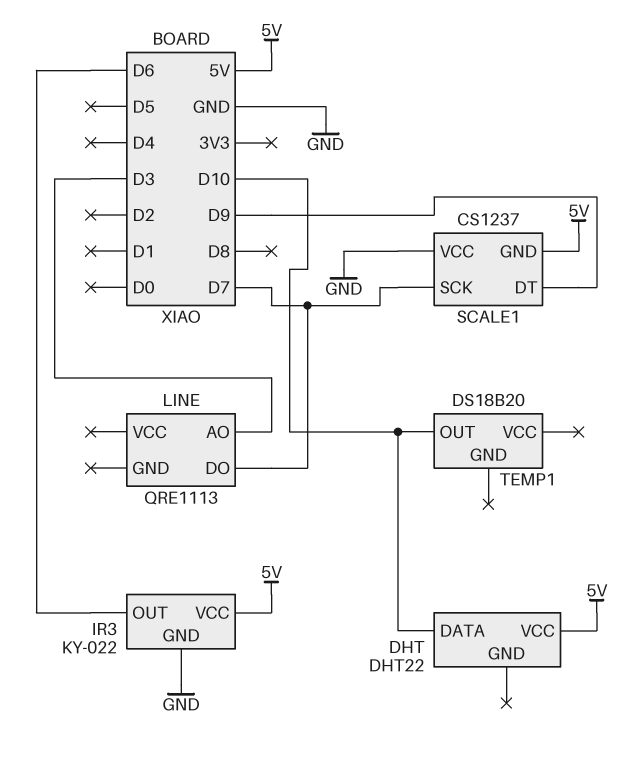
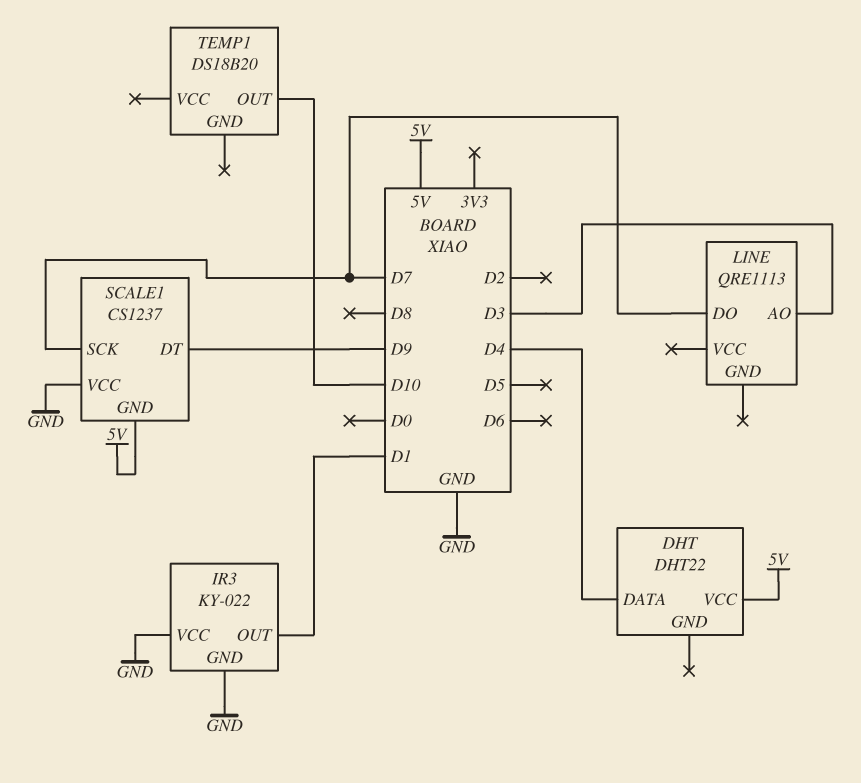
DHT pin DATA: D10 -> D4
IR3 pin OUT: D6 -> D1
IR3 pin VCC: 5V -> GND

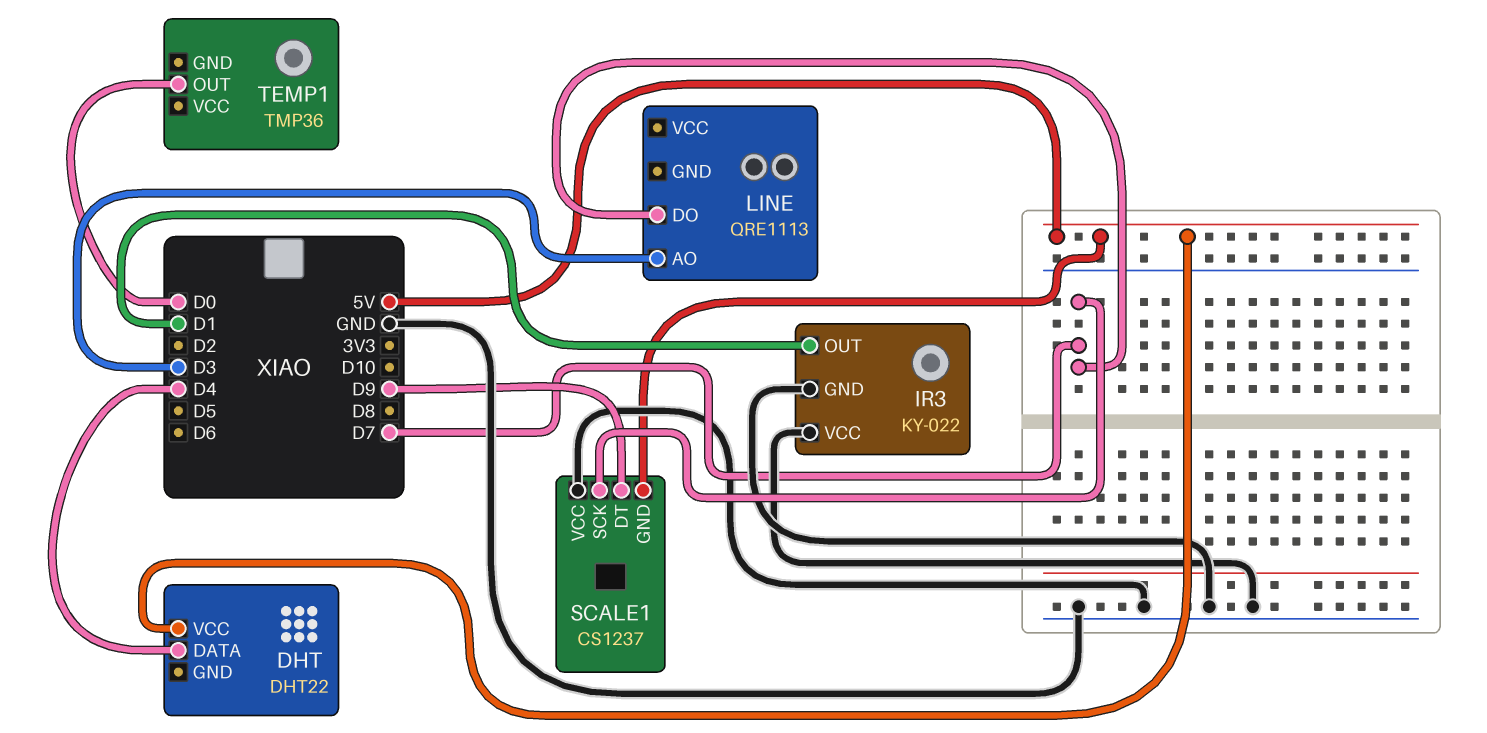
TEMP1: DS18B20 -> TMP36
TEMP1 pin OUT: D10 -> D0

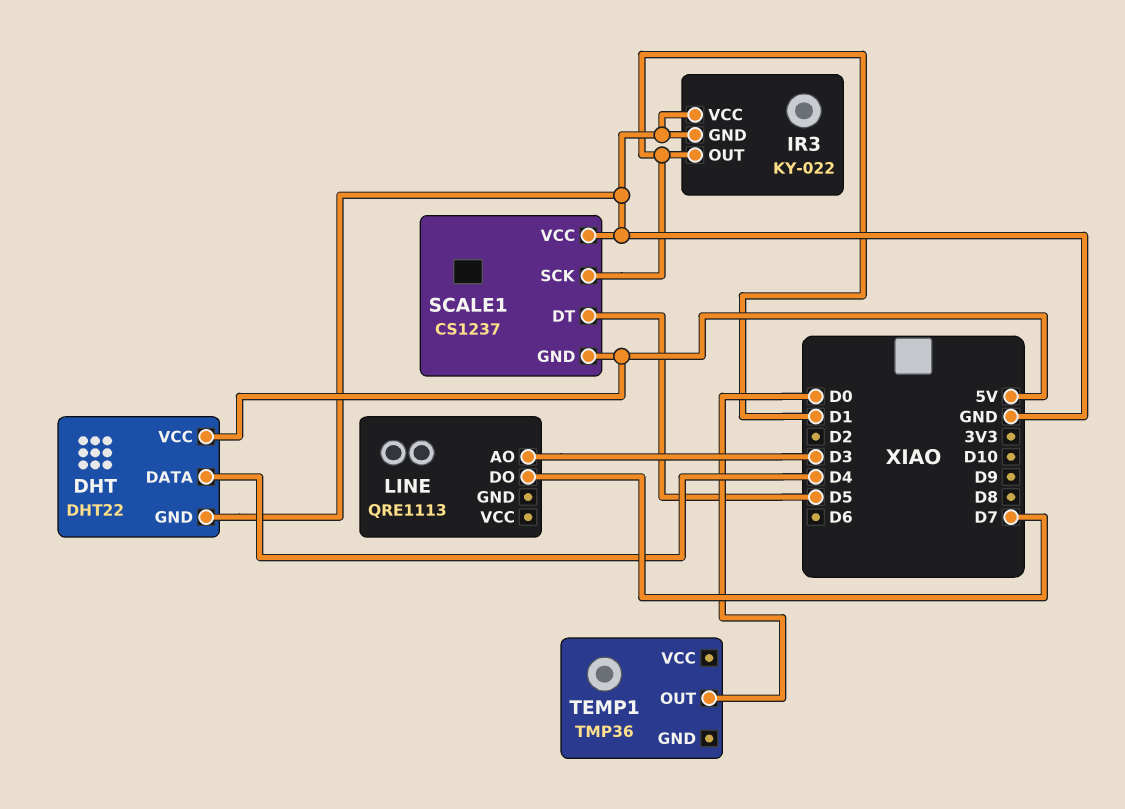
DHT pin GND: none -> GND
SCALE1 pin DT: D9 -> D5
SCALE1 pin SCK: D7 -> D1

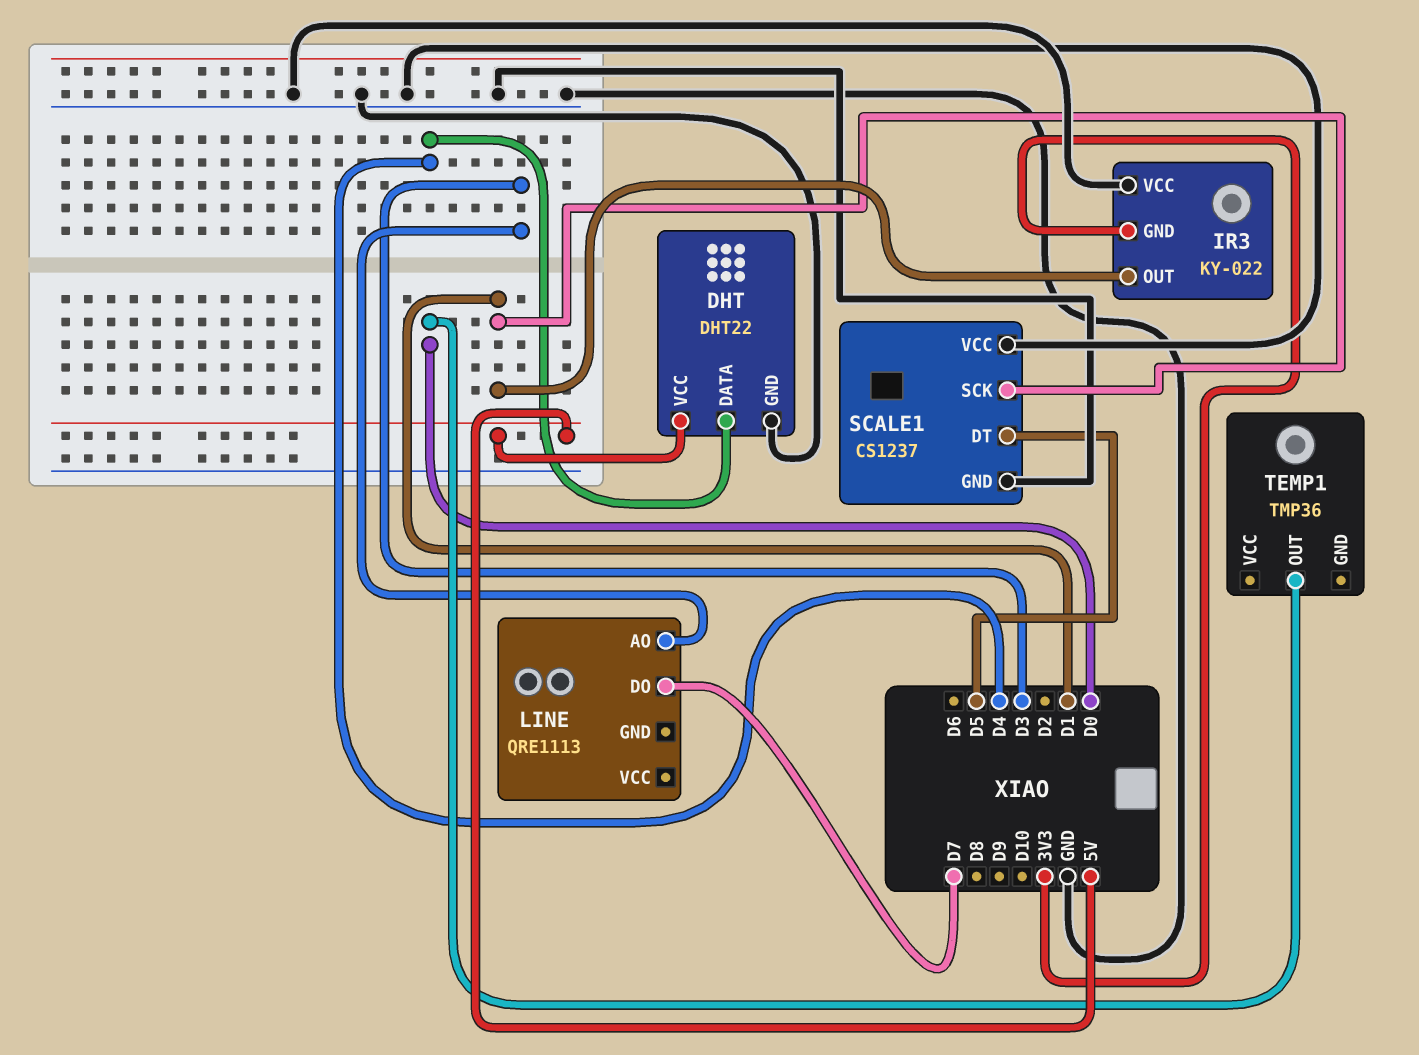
IR3 pin GND: GND -> 3V3
SCALE1 pin GND: 5V -> GND

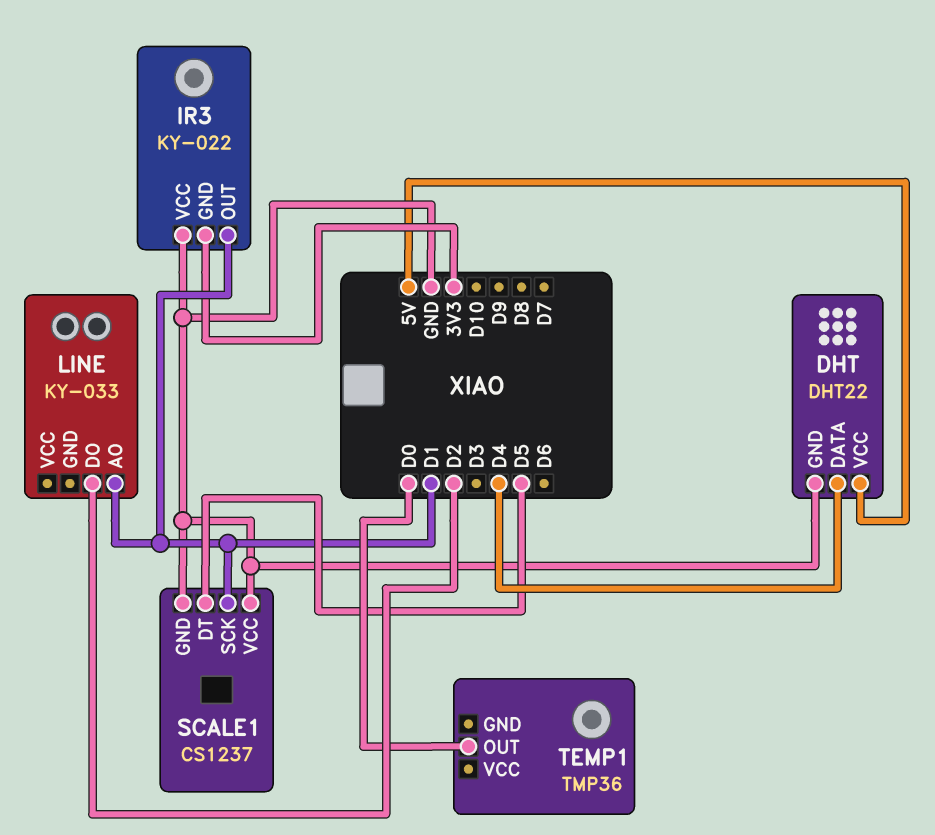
LINE: QRE1113 -> KY-033
LINE pin AO: D3 -> D1
LINE pin DO: D7 -> D2

